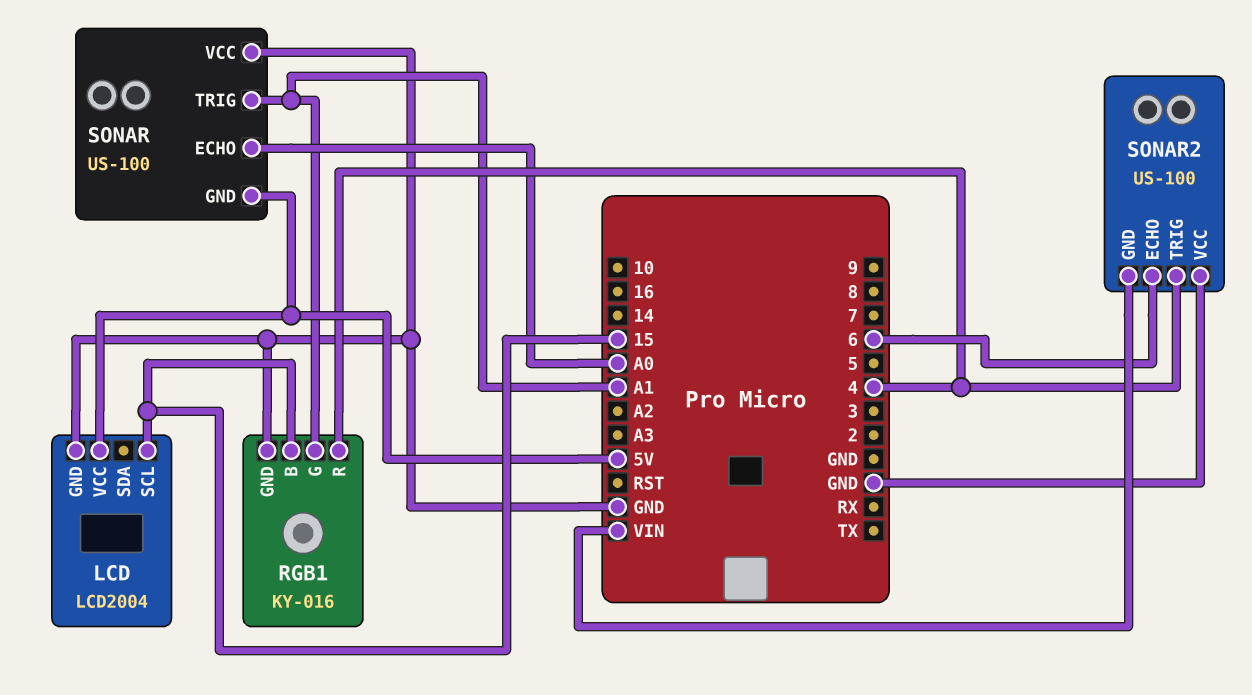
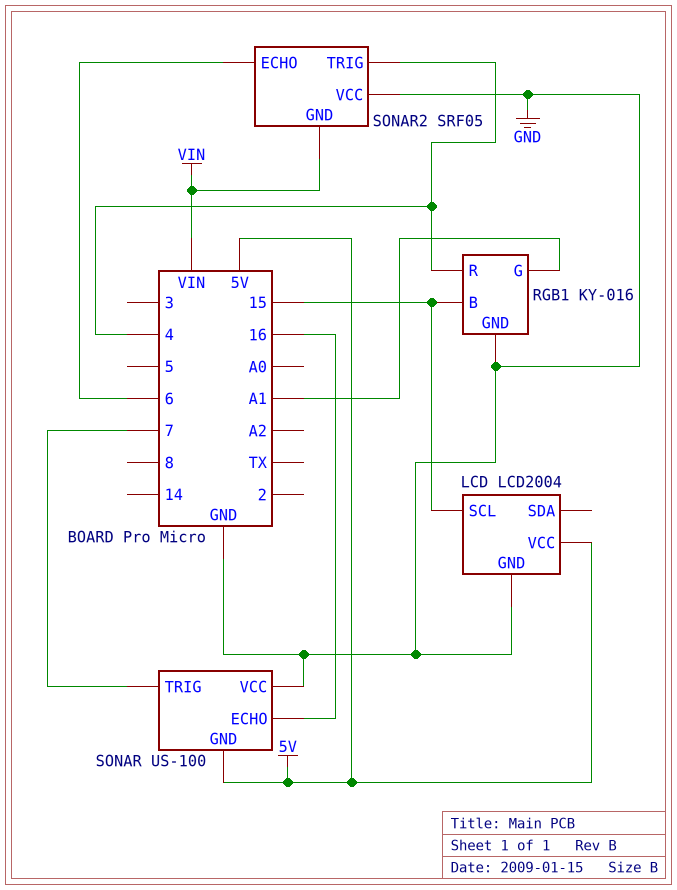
SONAR pin ECHO: A0 -> 16
SONAR pin TRIG: A1 -> 7
SONAR2: US-100 -> SRF05

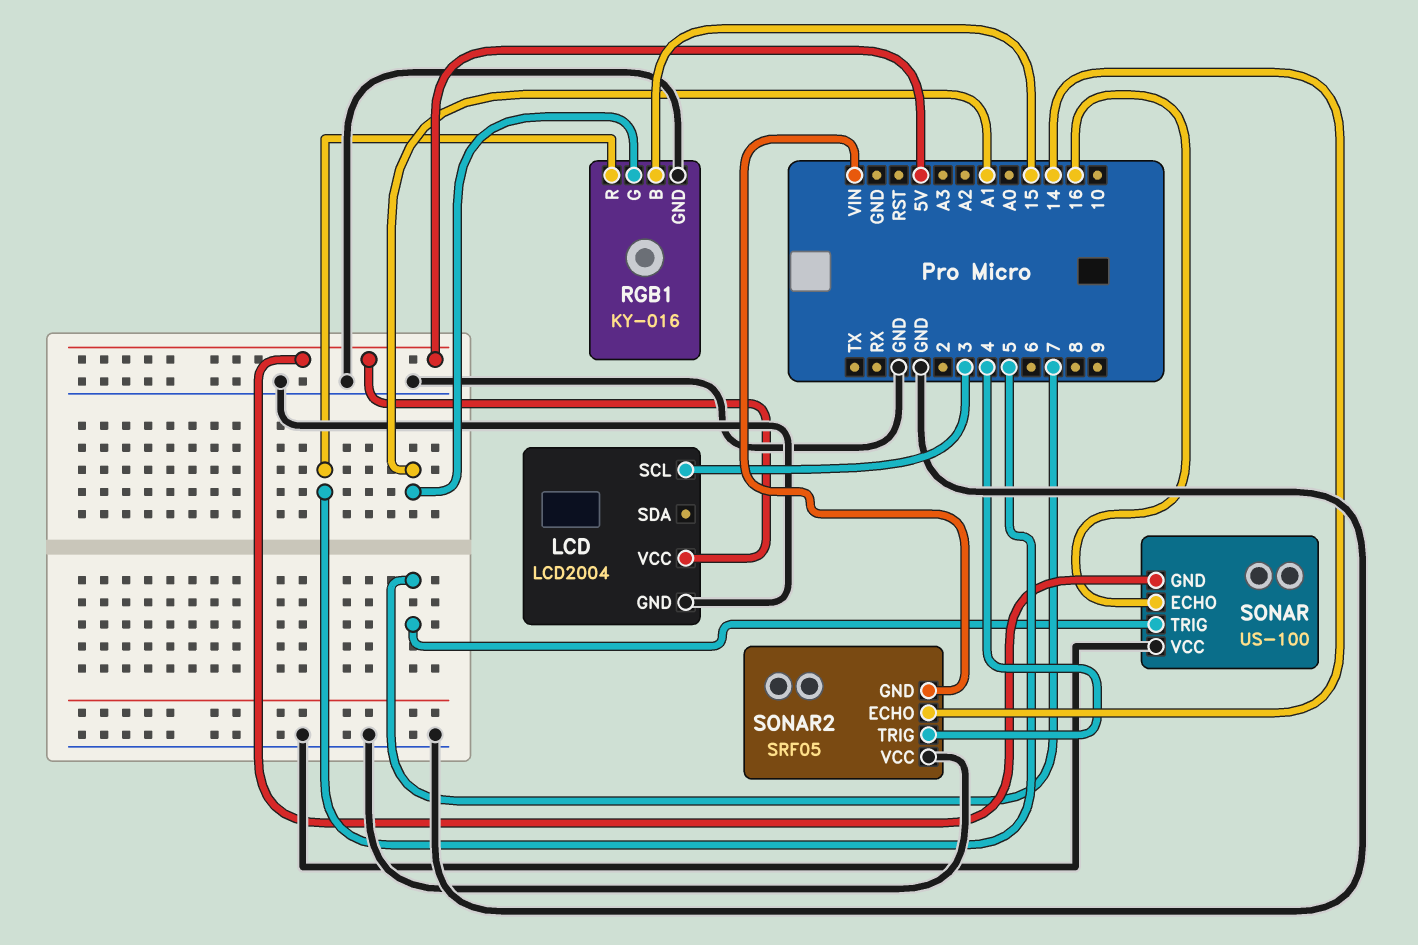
LCD pin SCL: 15 -> 3
RGB1 pin R: 4 -> 5
SONAR2 pin ECHO: 6 -> 14

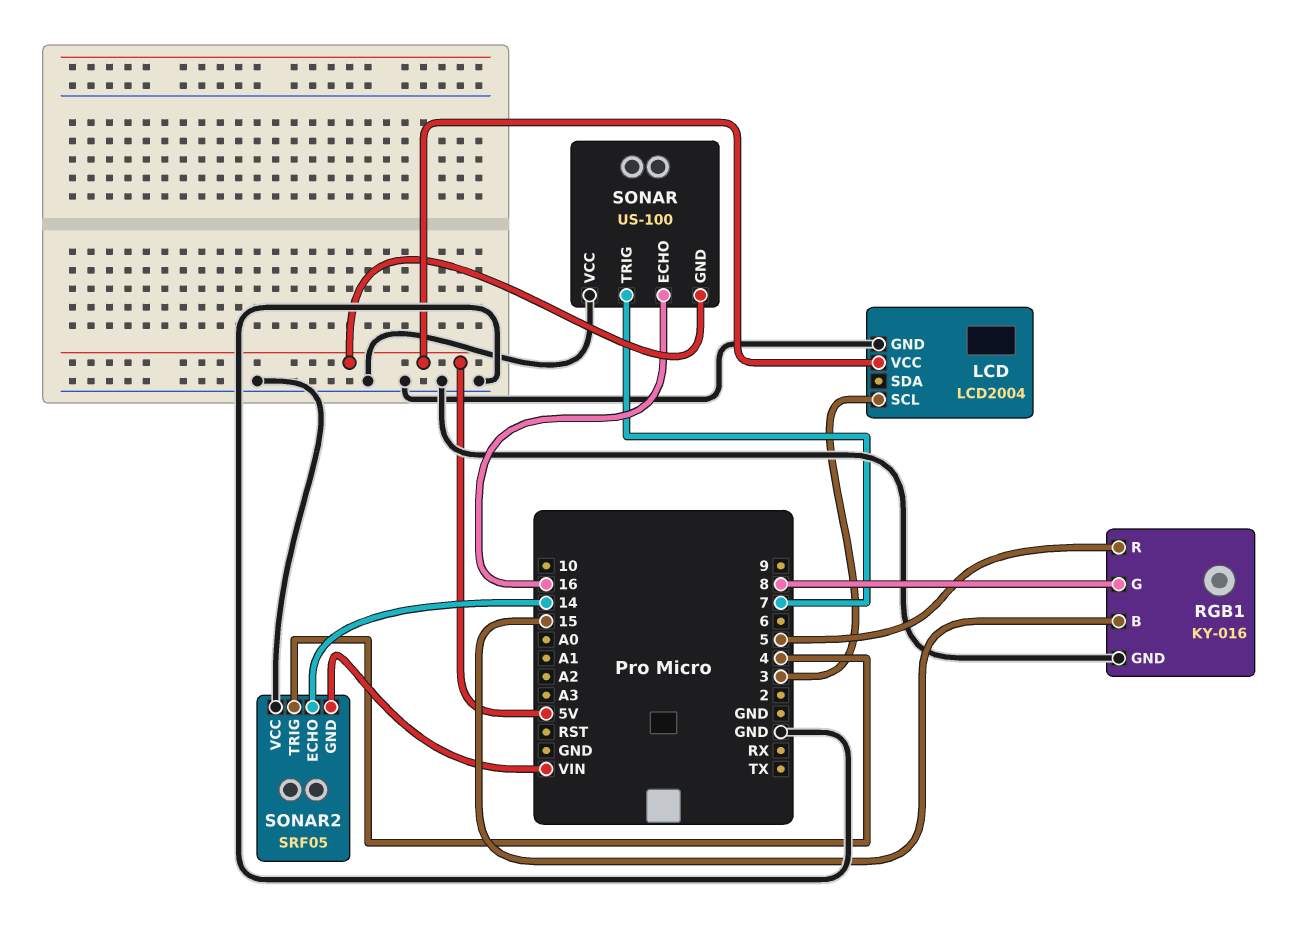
RGB1 pin G: A1 -> 8

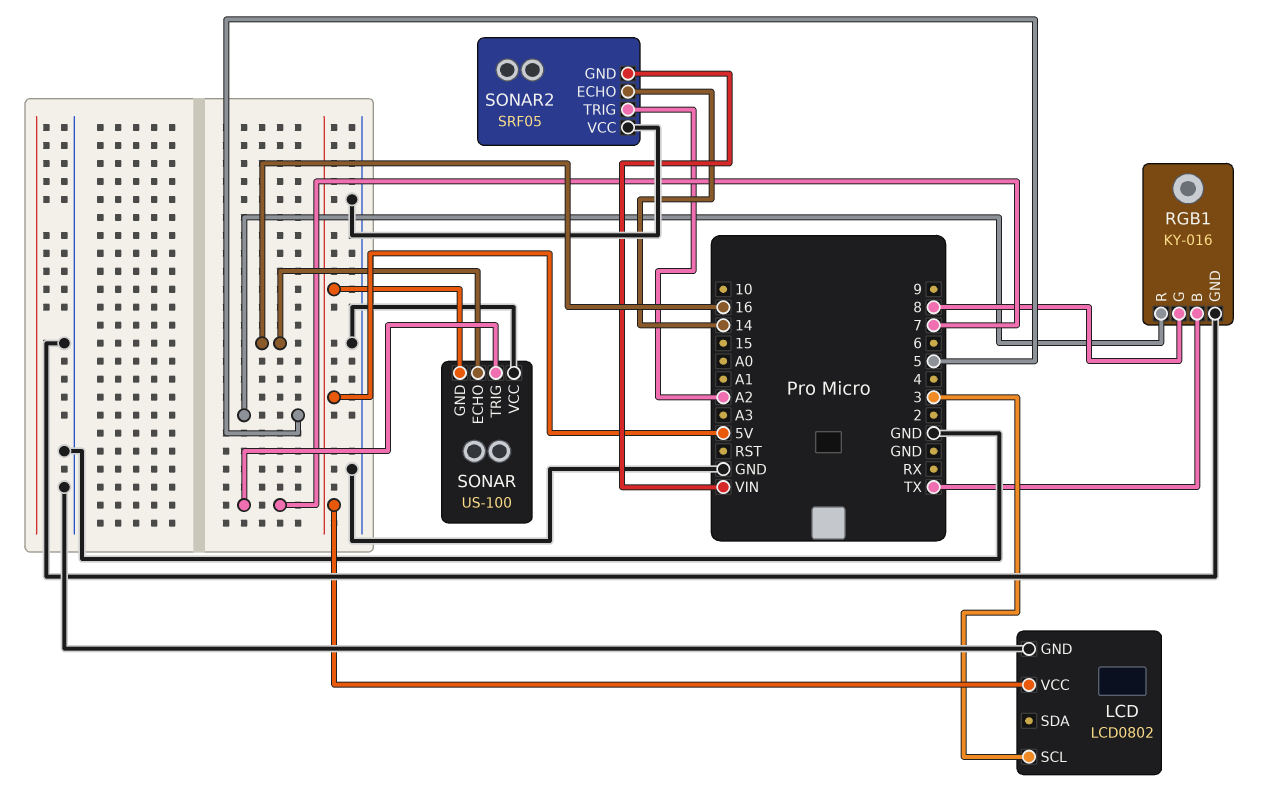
LCD: LCD2004 -> LCD0802
RGB1 pin B: 15 -> TX
SONAR2 pin TRIG: 4 -> A2

